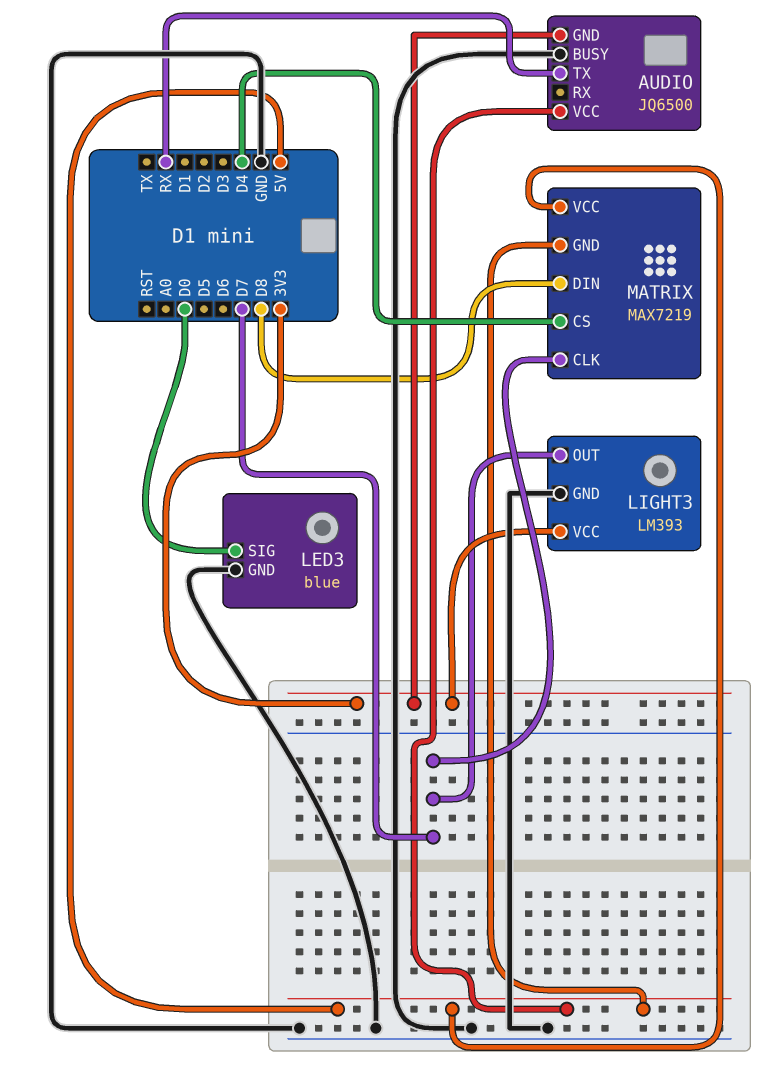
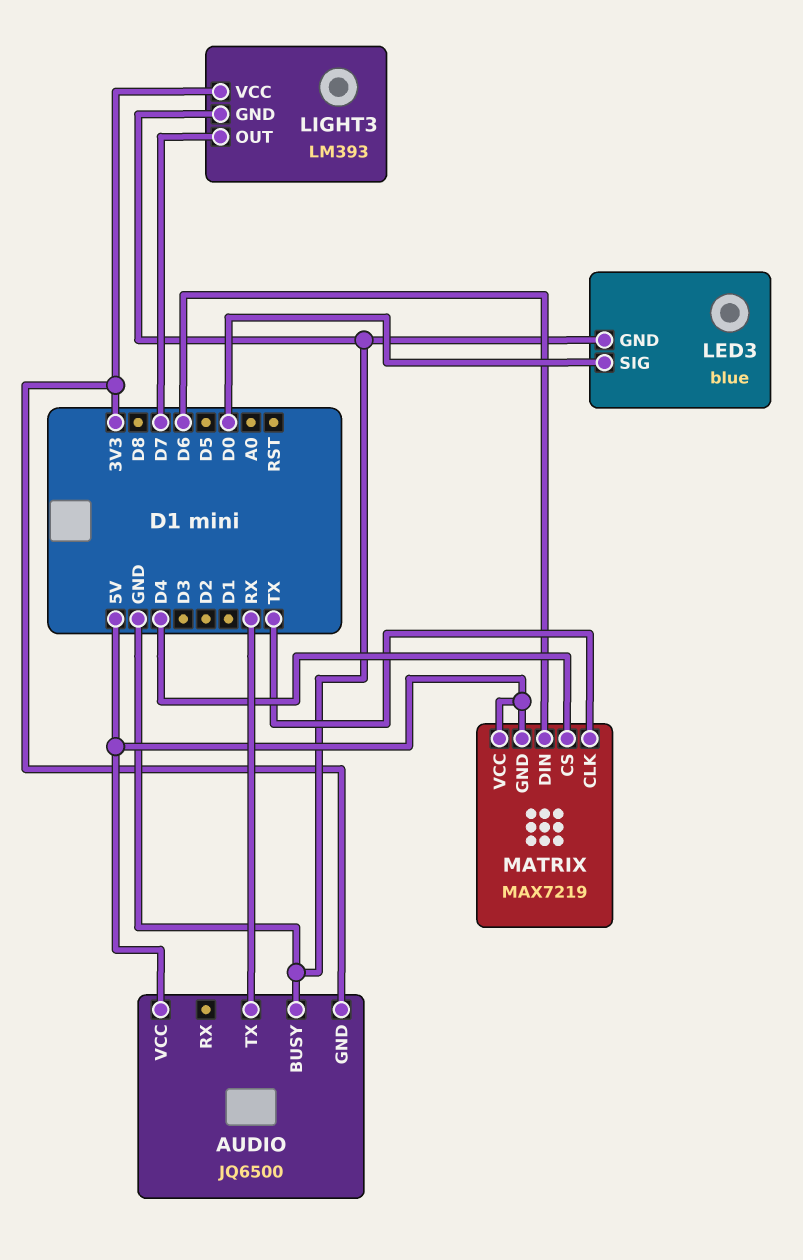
MATRIX pin CLK: D7 -> TX
MATRIX pin DIN: D8 -> D6

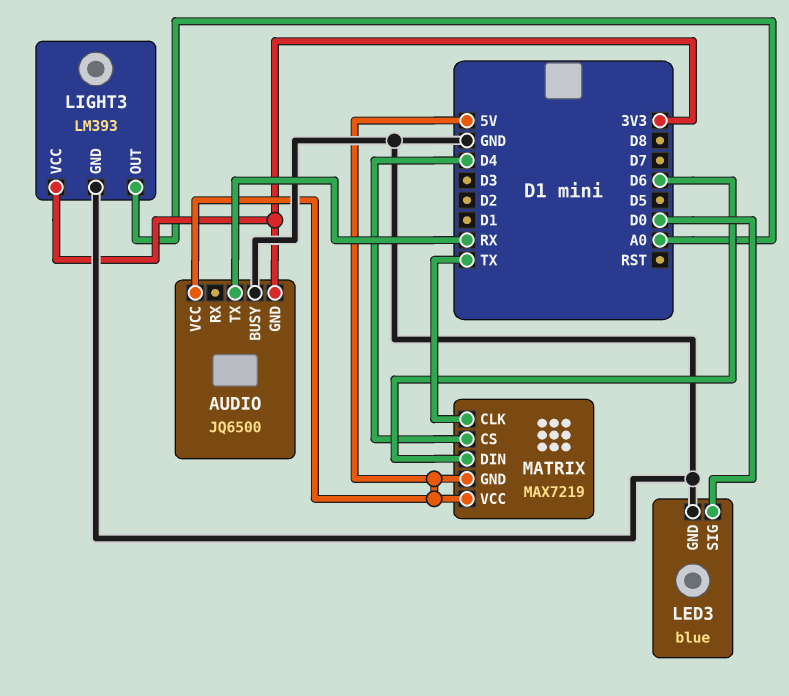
LIGHT3 pin OUT: D7 -> A0

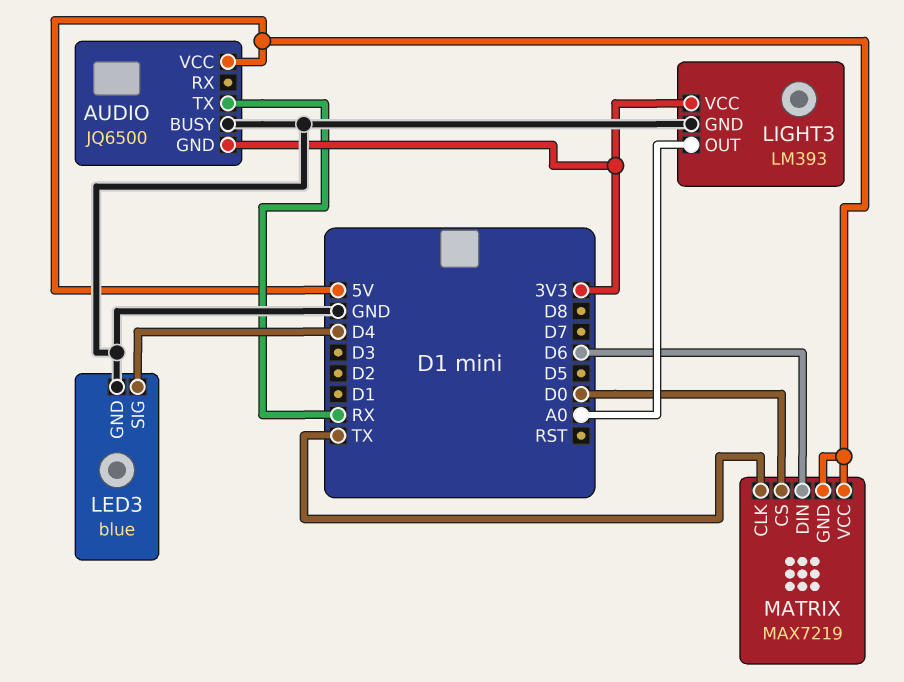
LED3 pin SIG: D0 -> D4
MATRIX pin CS: D4 -> D0

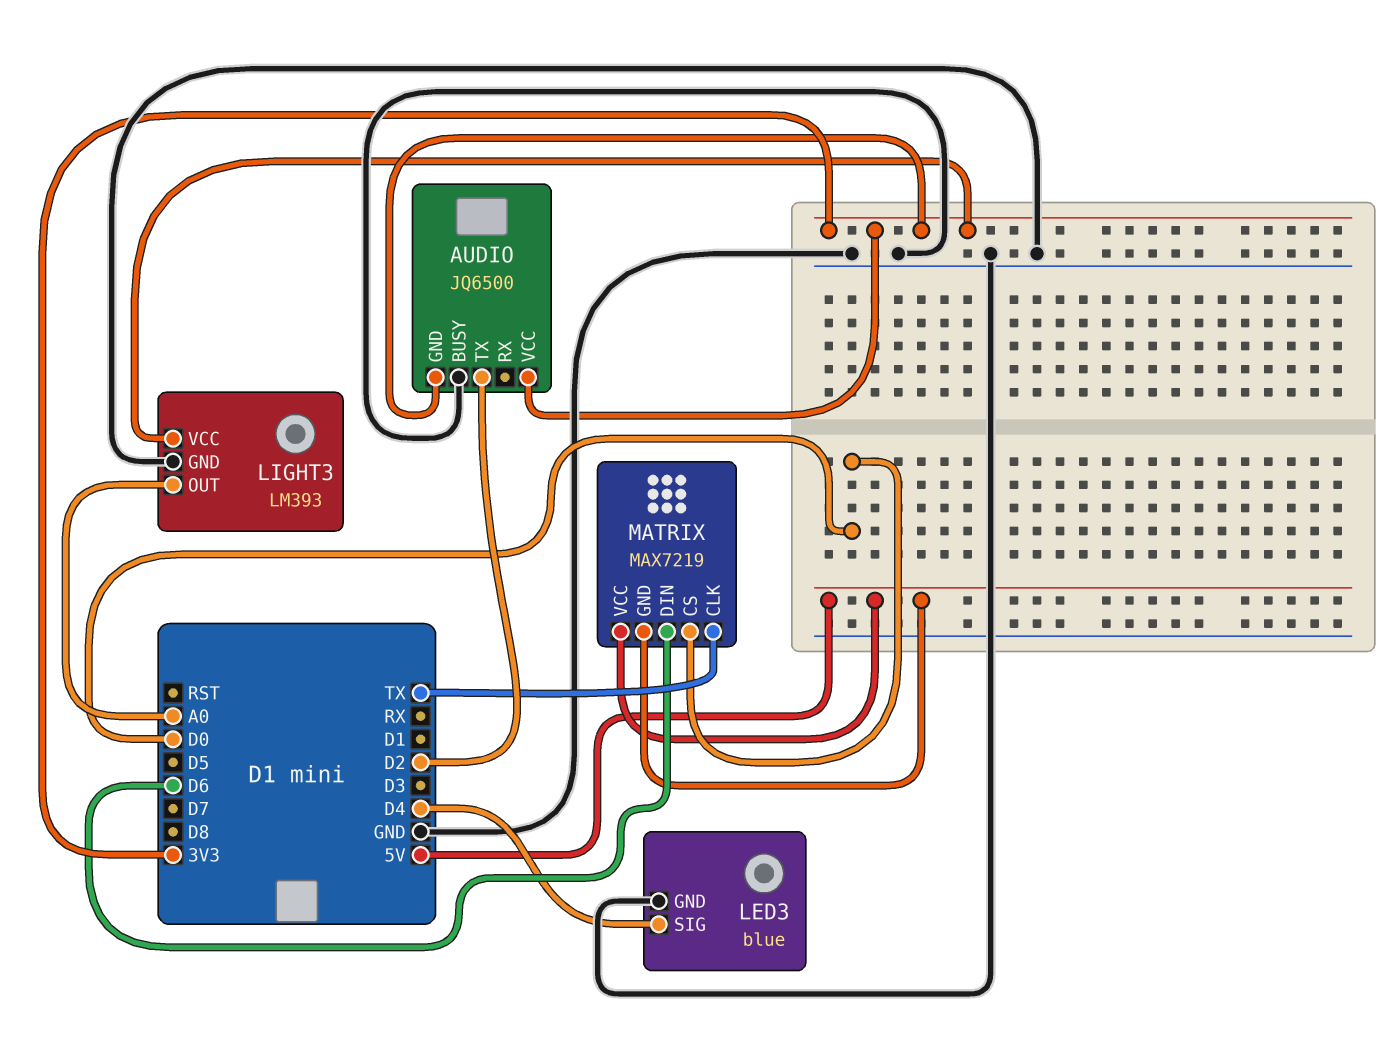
AUDIO pin TX: RX -> D2
AUDIO pin VCC: 5V -> 3V3

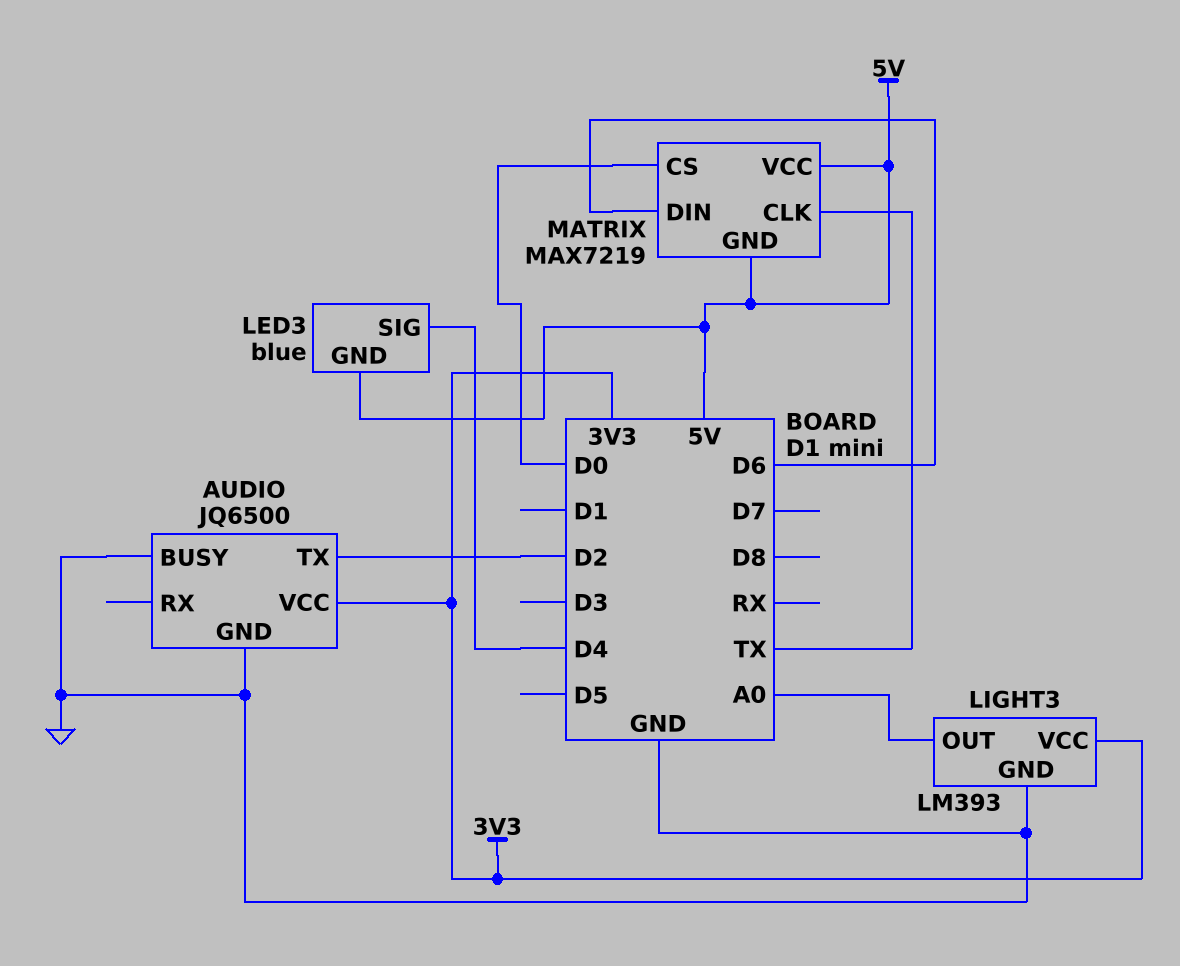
AUDIO pin GND: 3V3 -> GND
LED3 pin GND: GND -> 5V

